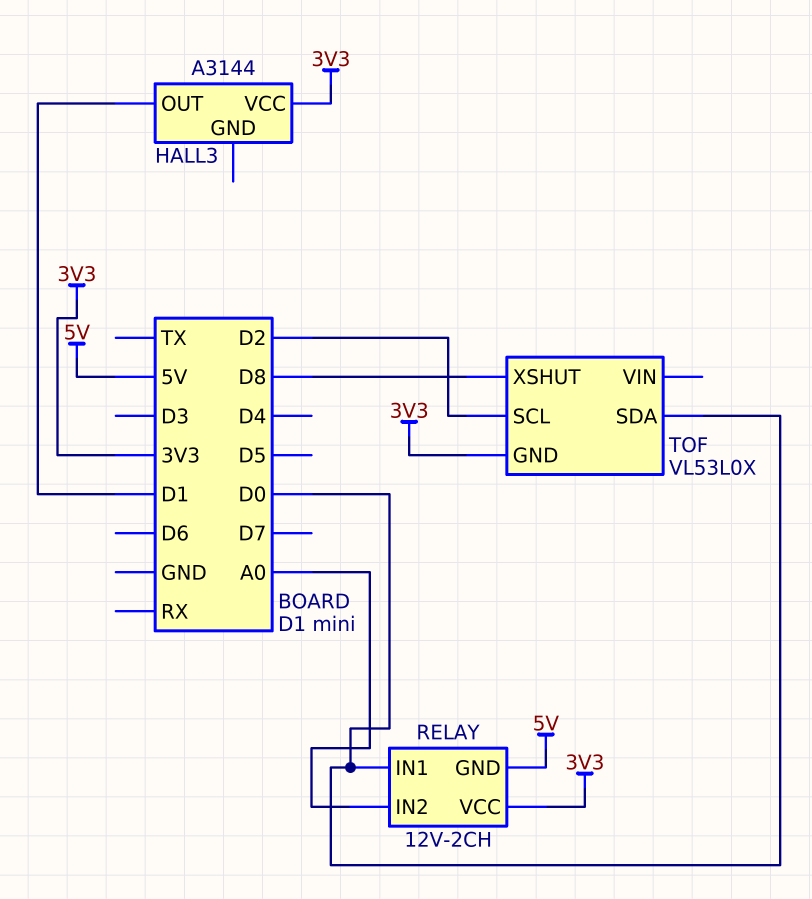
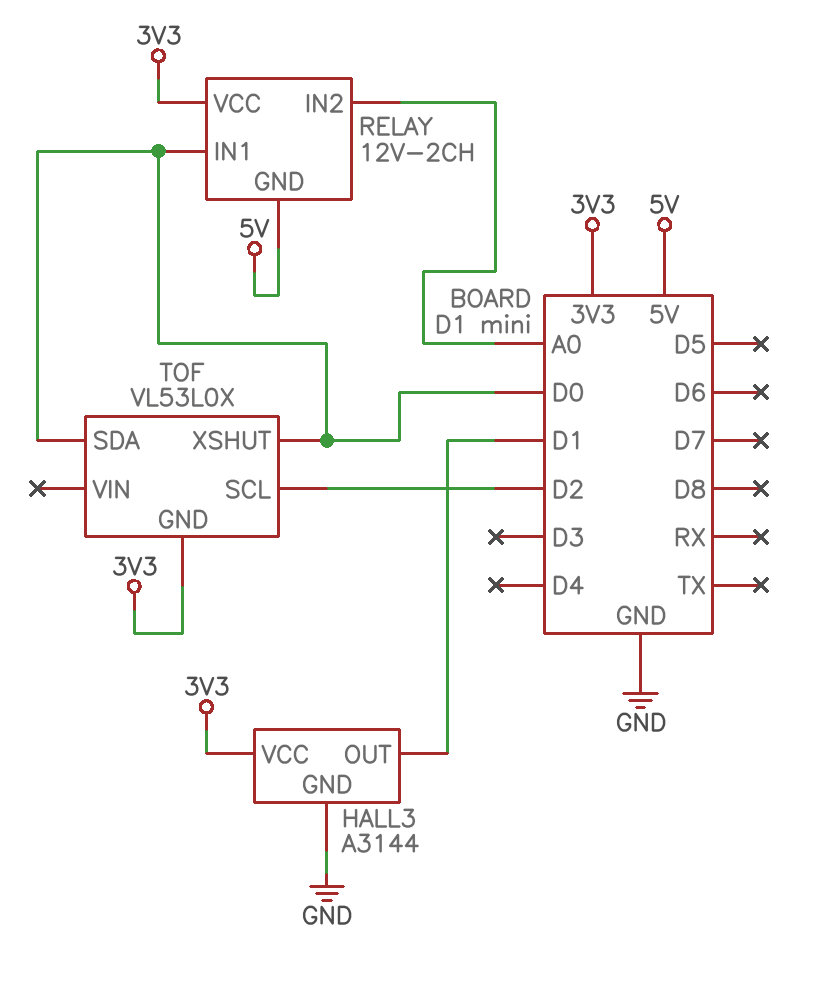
HALL3 pin GND: none -> GND
TOF pin XSHUT: D8 -> D0

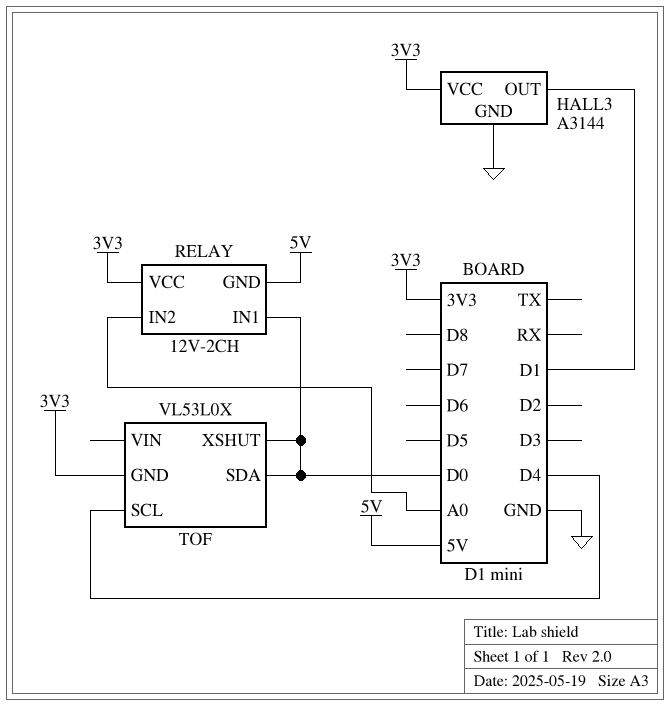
TOF pin SCL: D2 -> D4

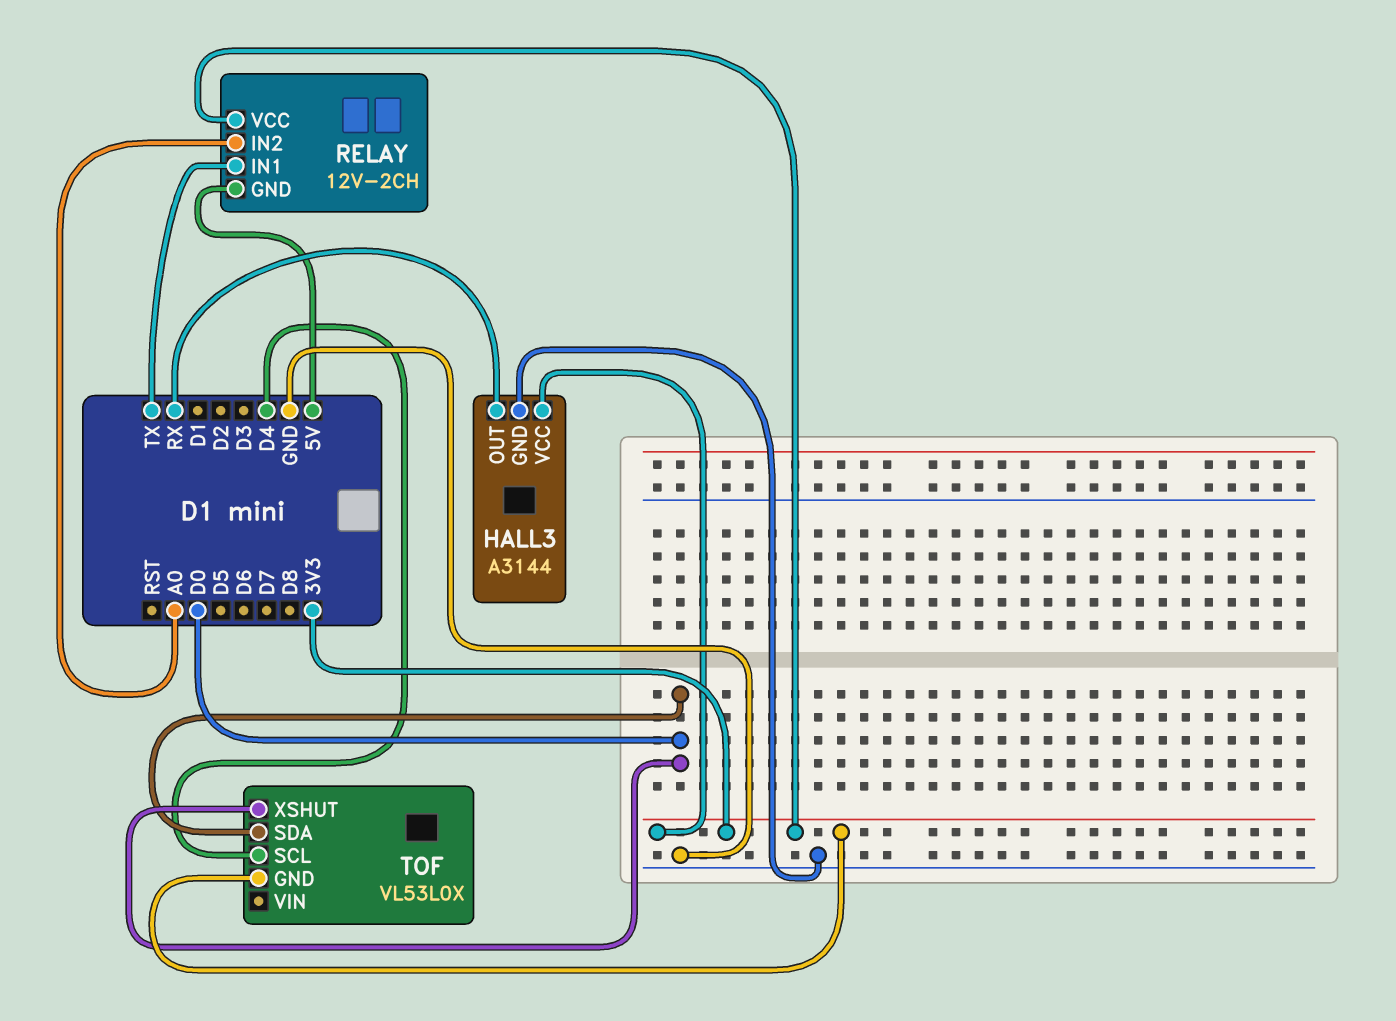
HALL3 pin OUT: D1 -> RX
RELAY pin IN1: D0 -> TX

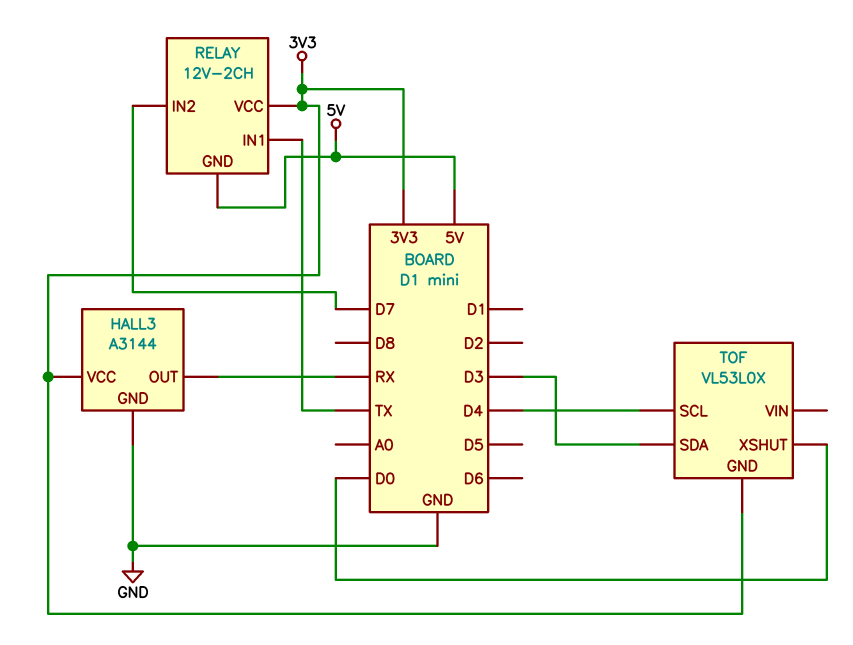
RELAY pin IN2: A0 -> D7
TOF pin SDA: D0 -> D3

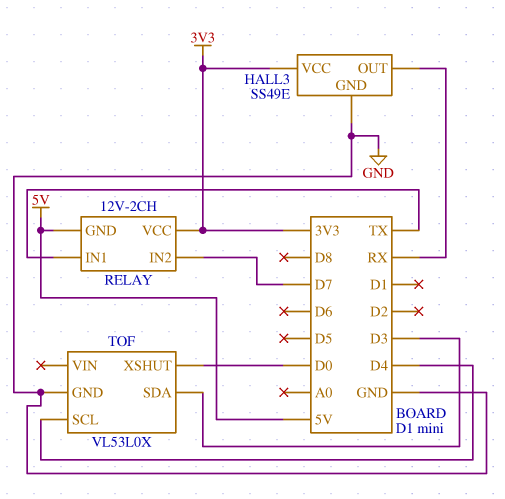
HALL3: A3144 -> SS49E
TOF pin GND: 3V3 -> GND

